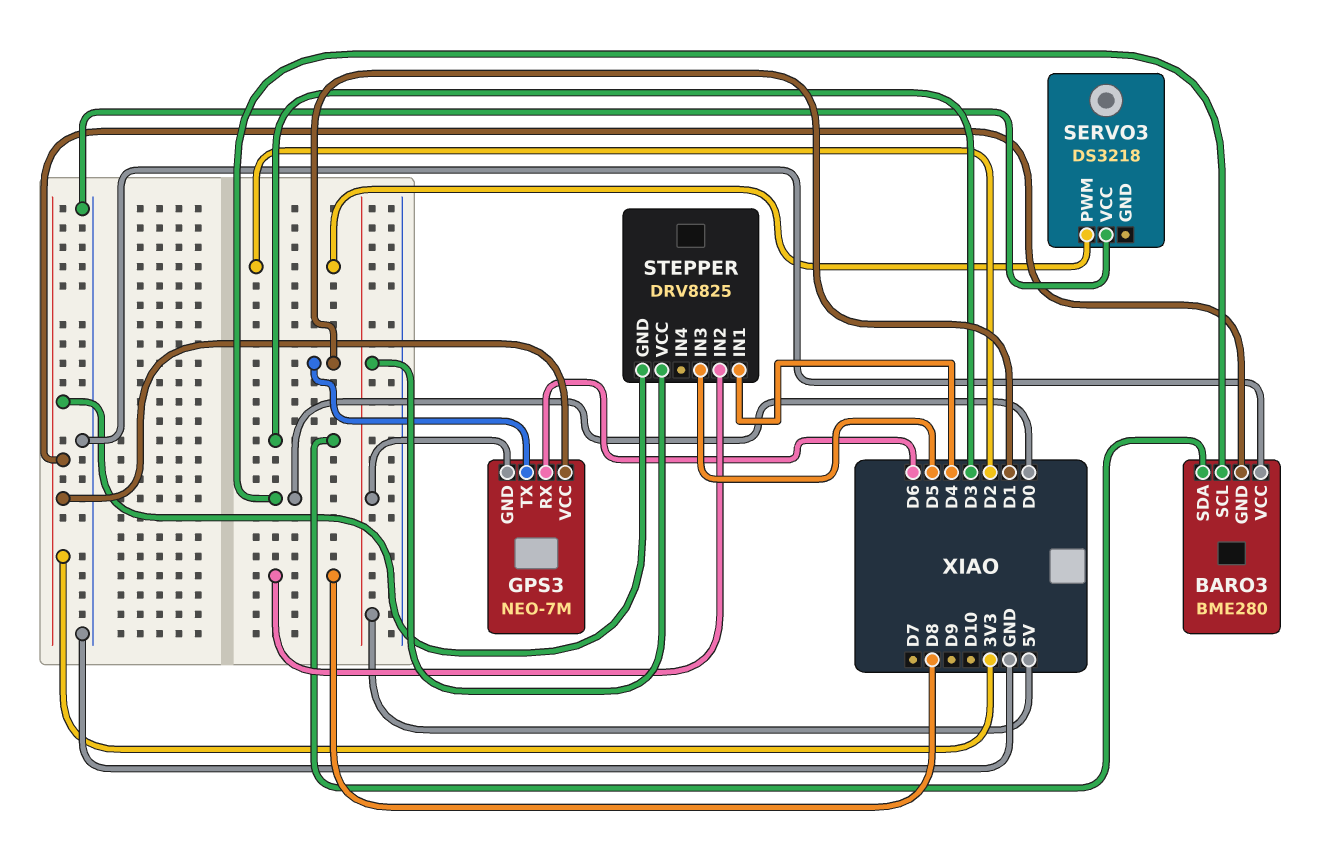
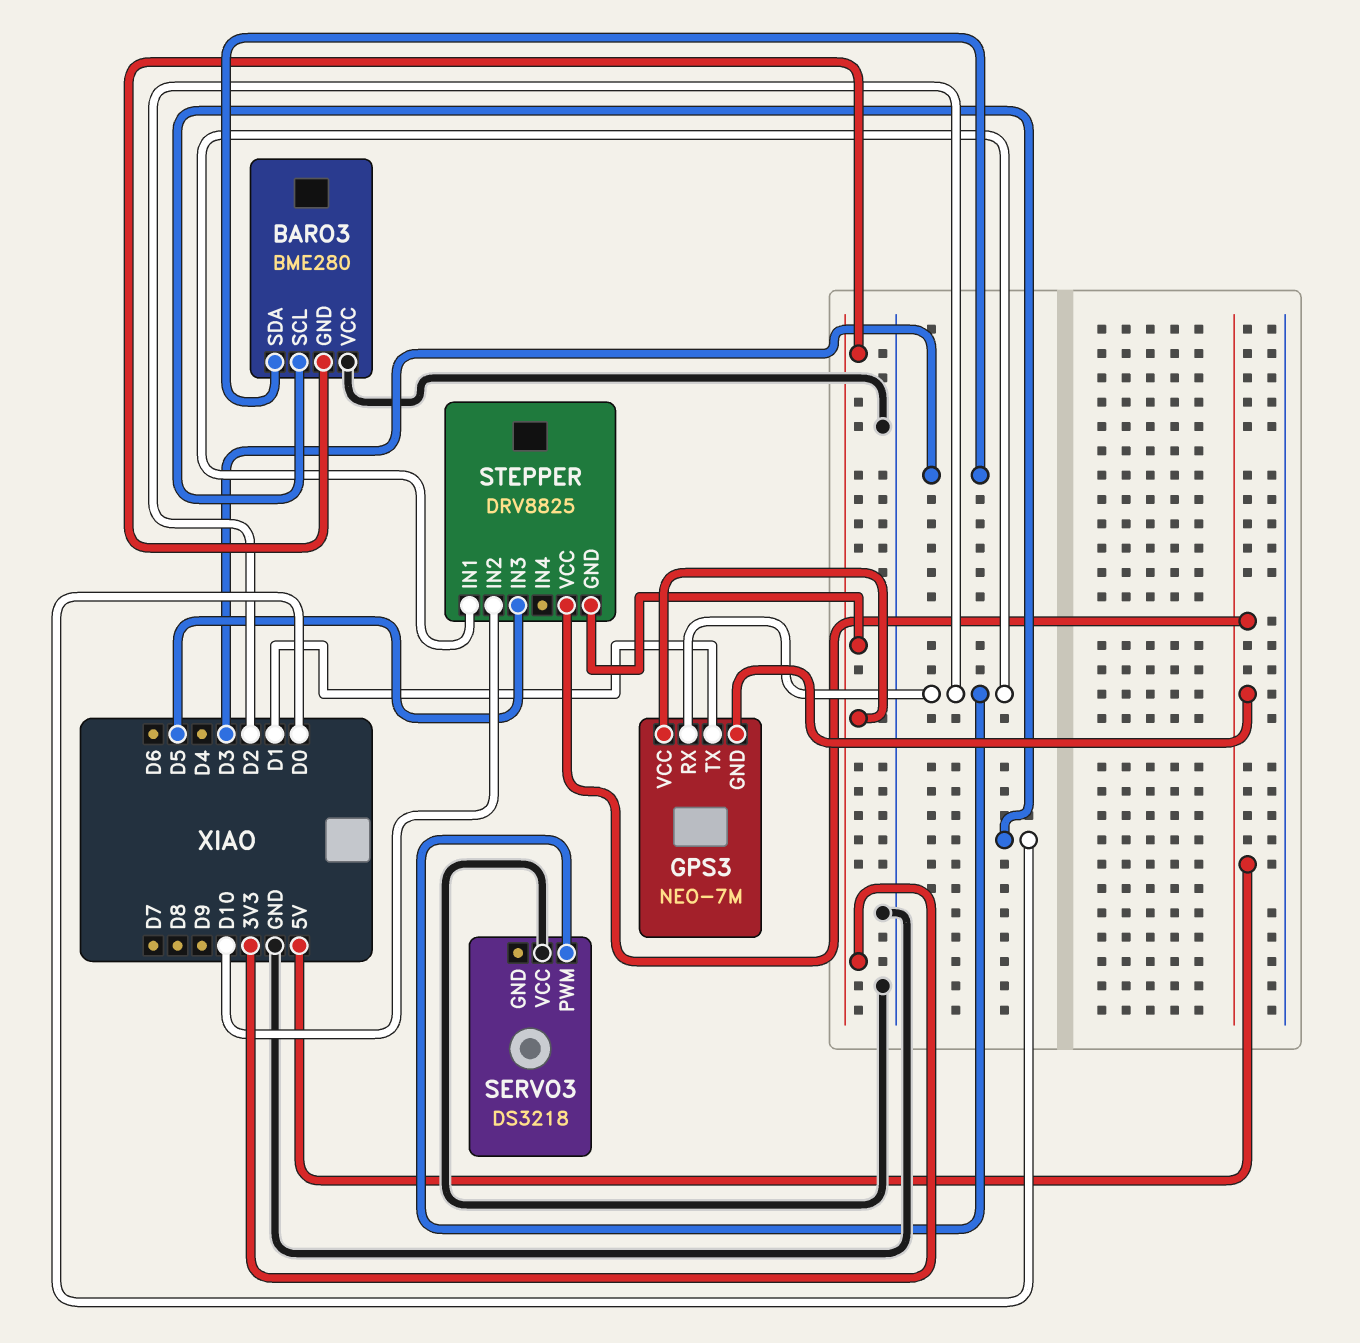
GPS3 pin RX: D6 -> D2
STEPPER pin IN1: D4 -> D2
STEPPER pin IN2: D8 -> D10

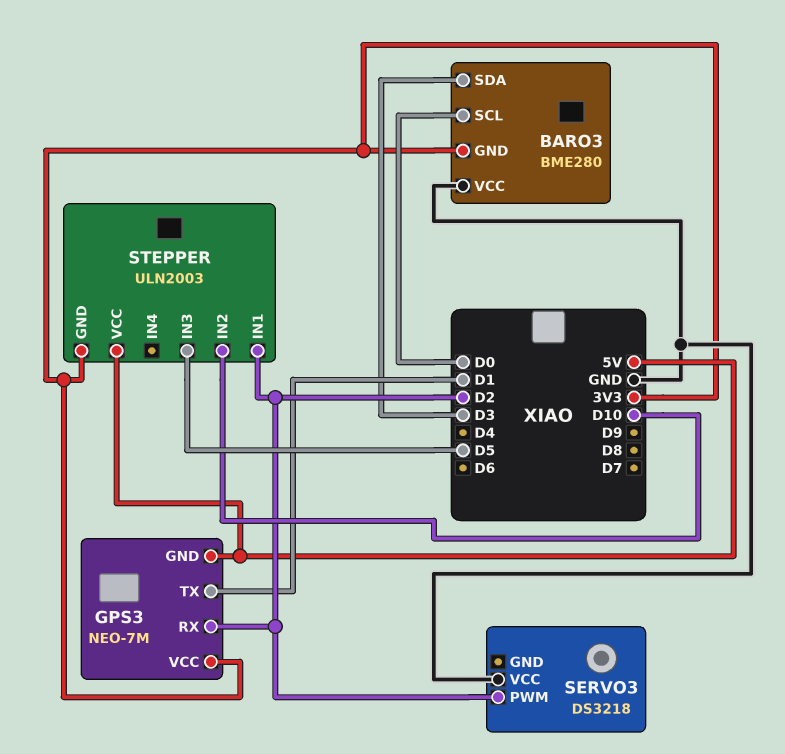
STEPPER: DRV8825 -> ULN2003

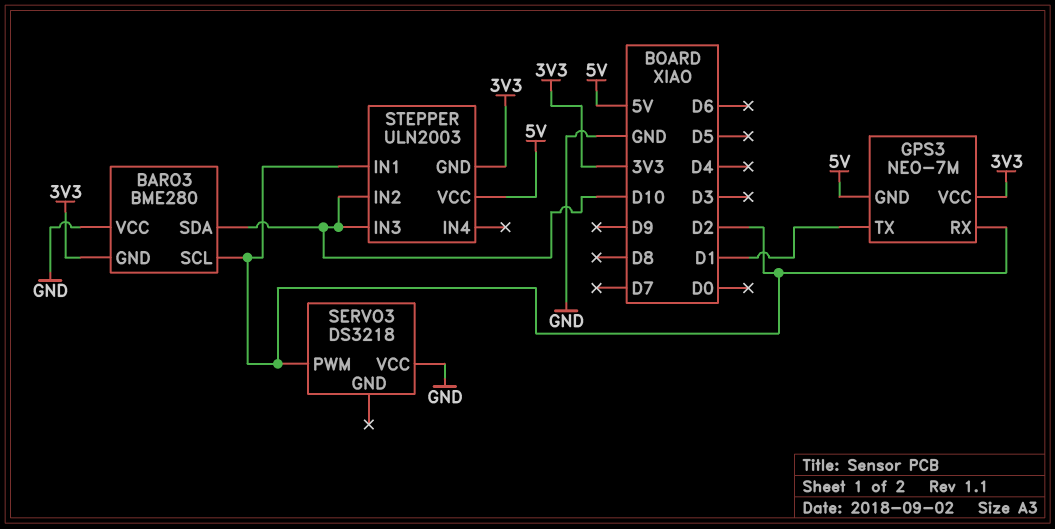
BARO3 pin SCL: D0 -> D2
BARO3 pin SDA: D3 -> D10
STEPPER pin IN3: D5 -> D10

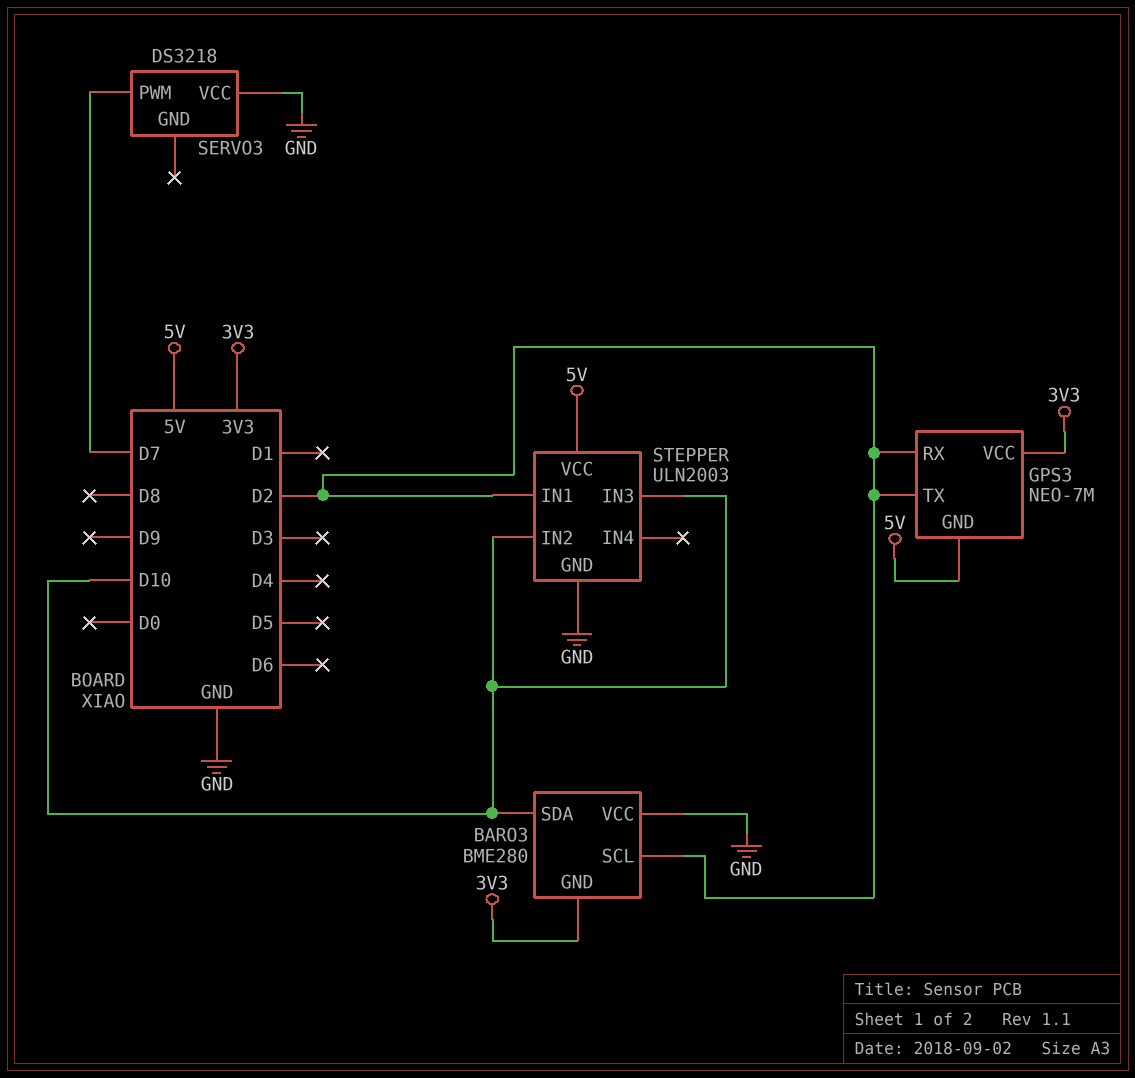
GPS3 pin TX: D1 -> D2
SERVO3 pin PWM: D2 -> D7
STEPPER pin GND: 3V3 -> GND

